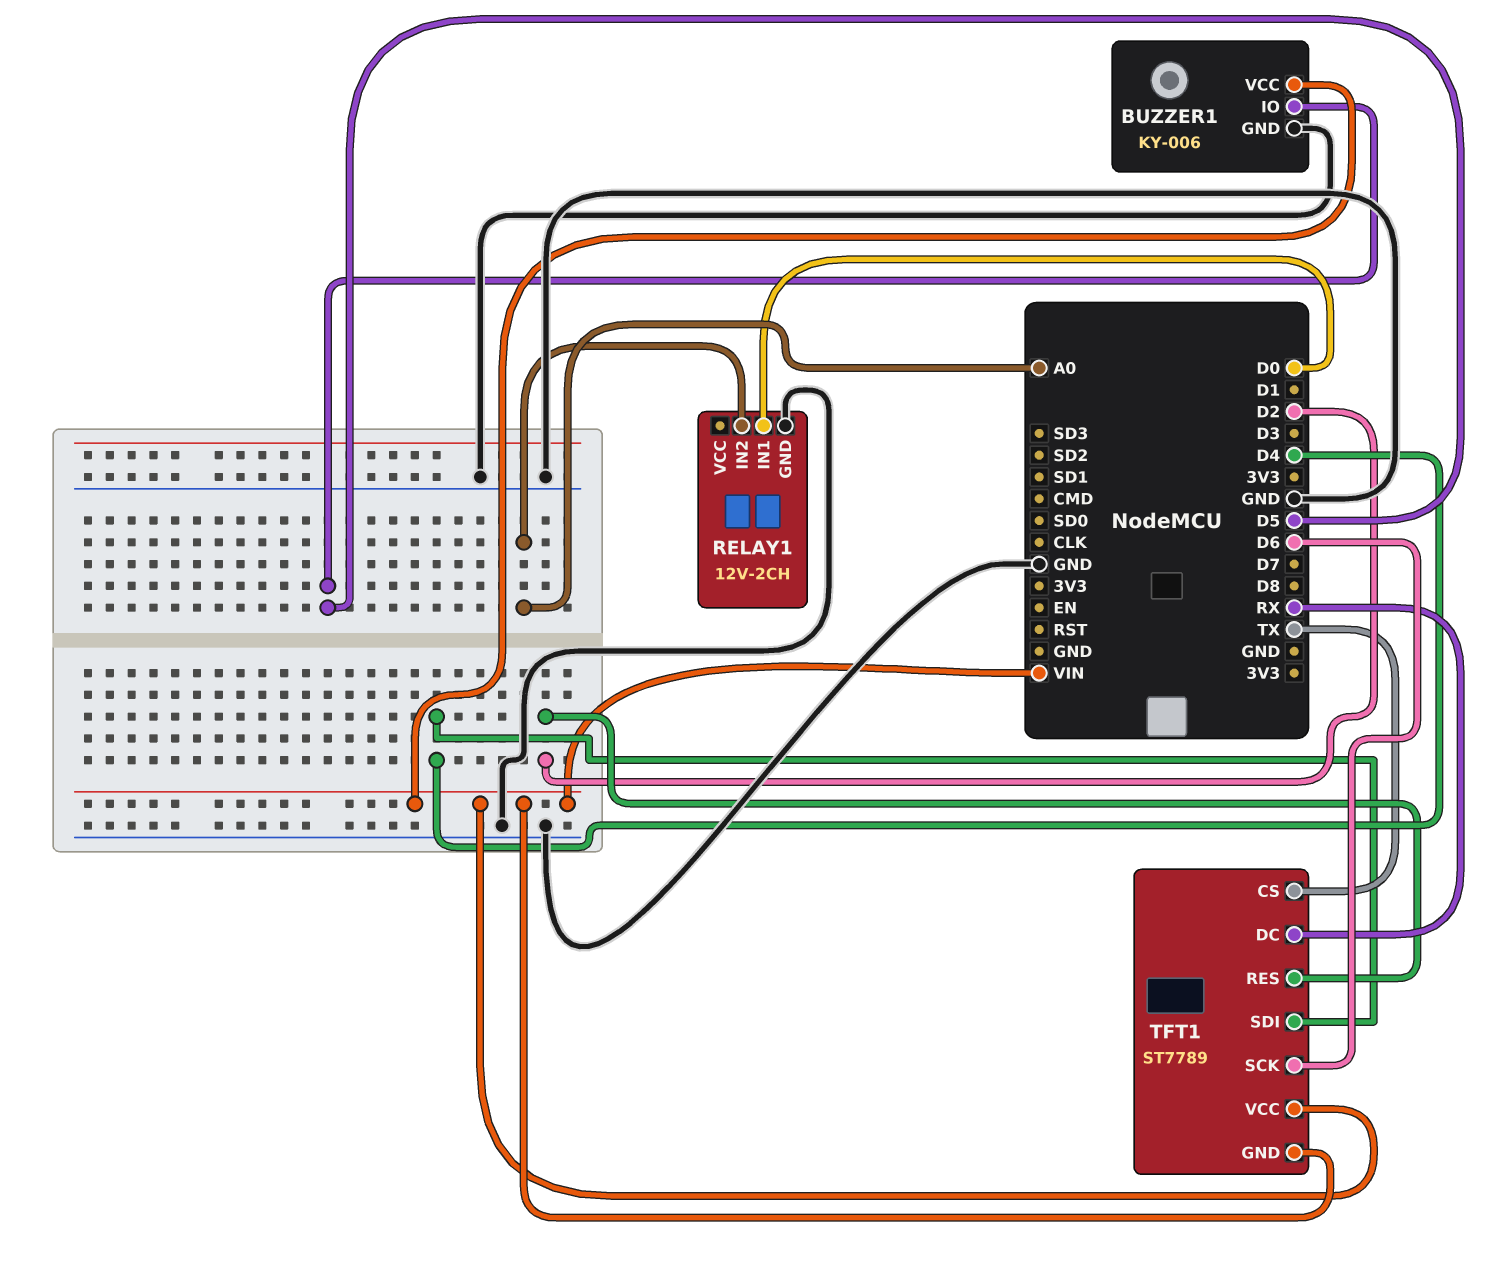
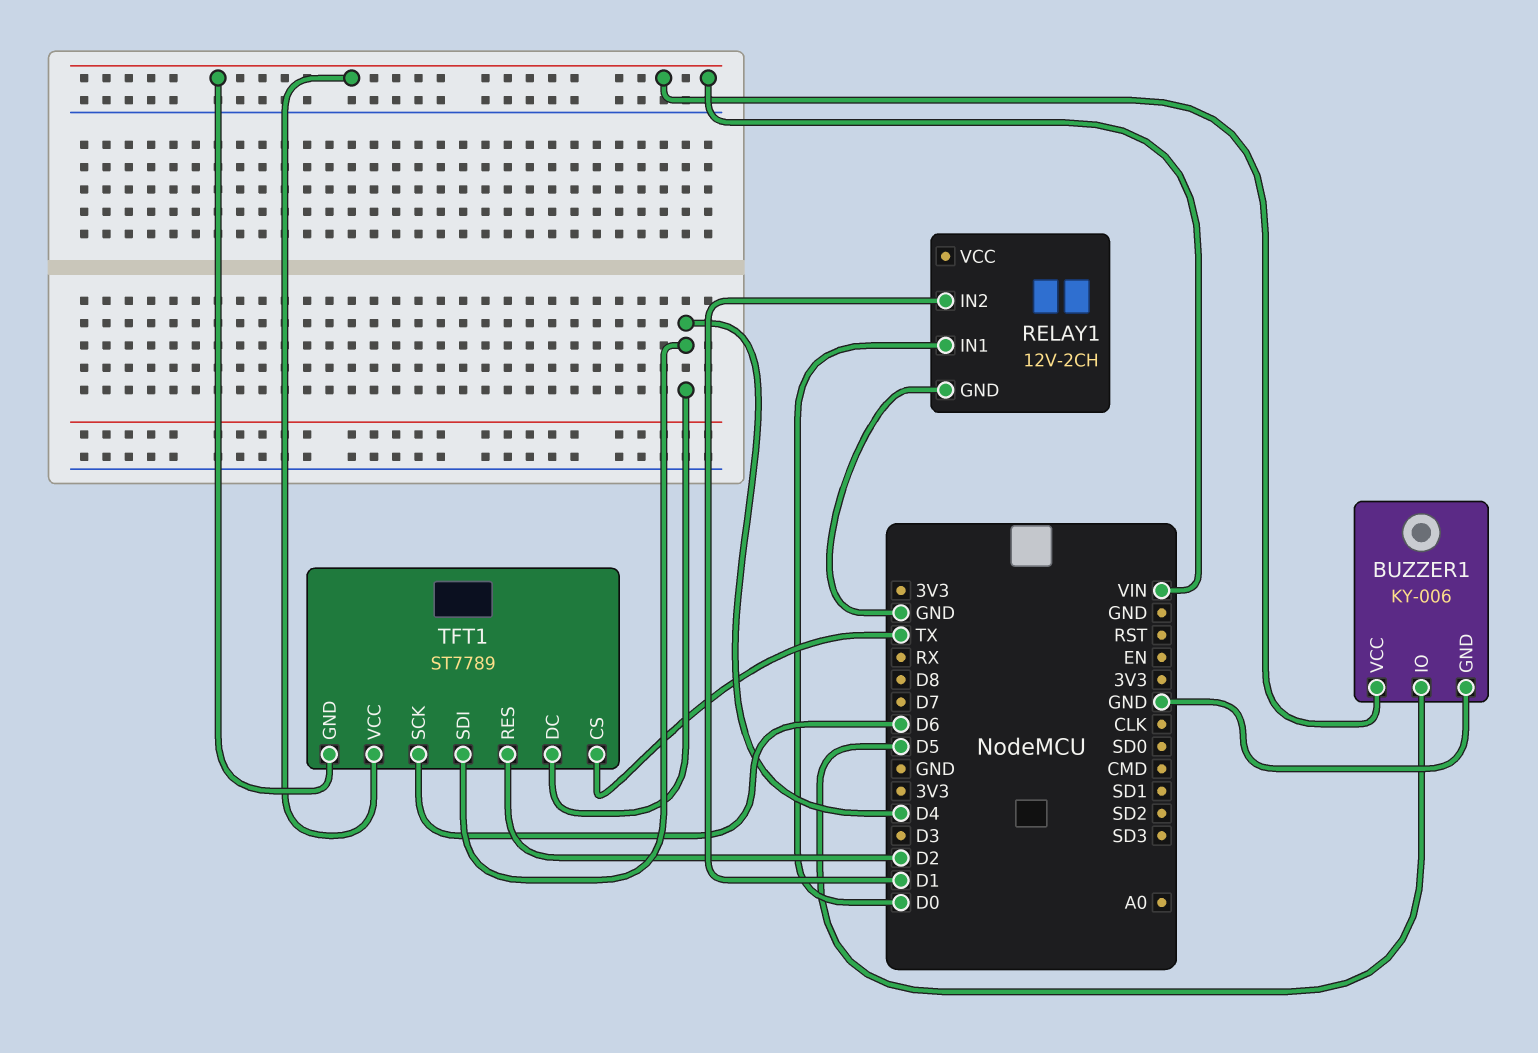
RELAY1 pin IN2: A0 -> D1
TFT1 pin DC: RX -> D4

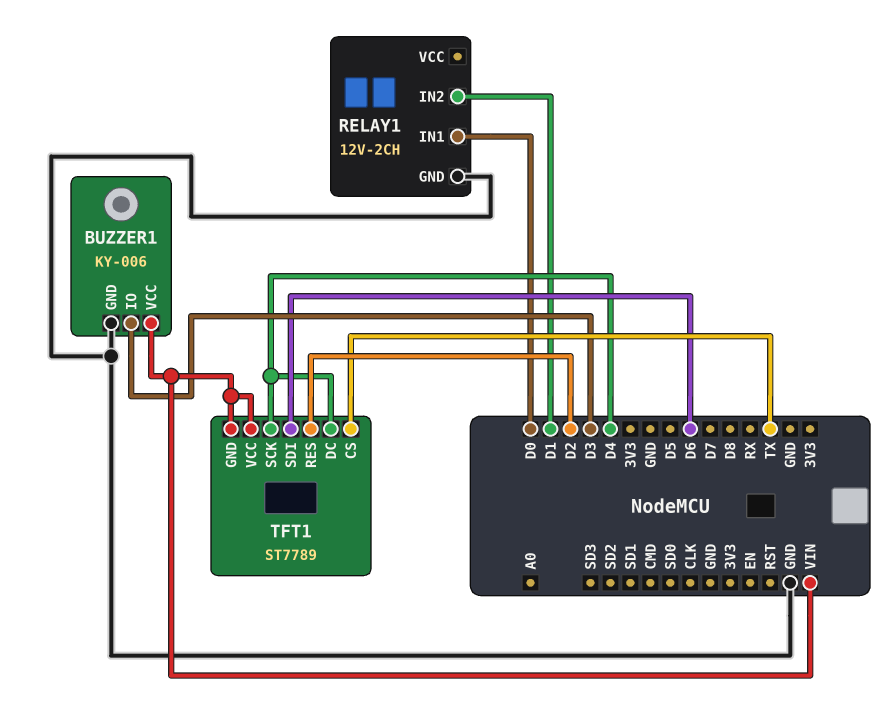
BUZZER1 pin IO: D5 -> D3
TFT1 pin SCK: D6 -> D4
TFT1 pin SDI: D4 -> D6

